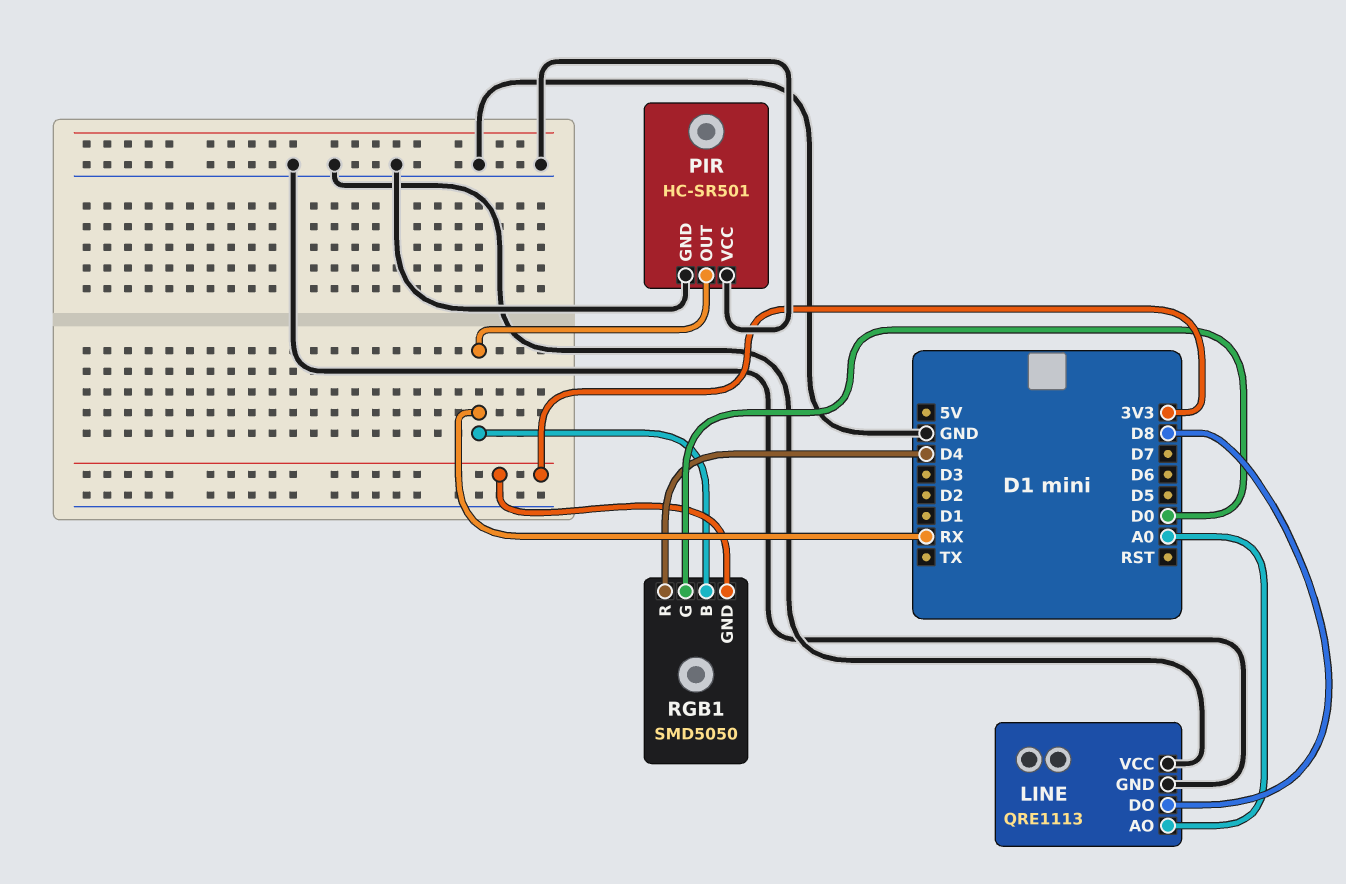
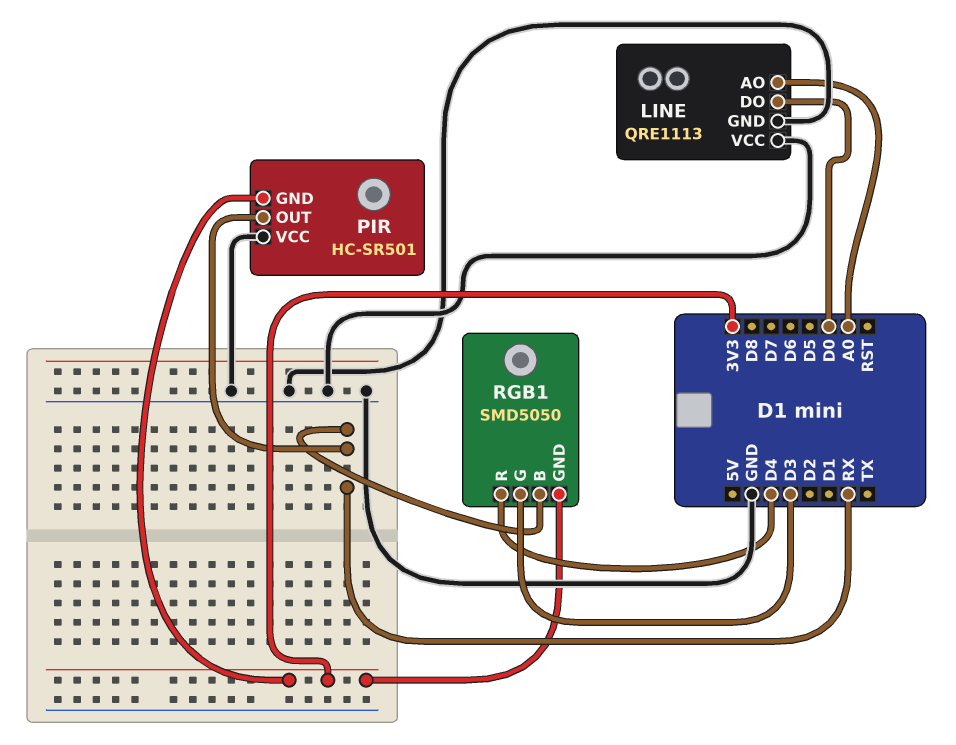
LINE pin DO: D8 -> D0
PIR pin GND: GND -> 3V3
RGB1 pin G: D0 -> D3

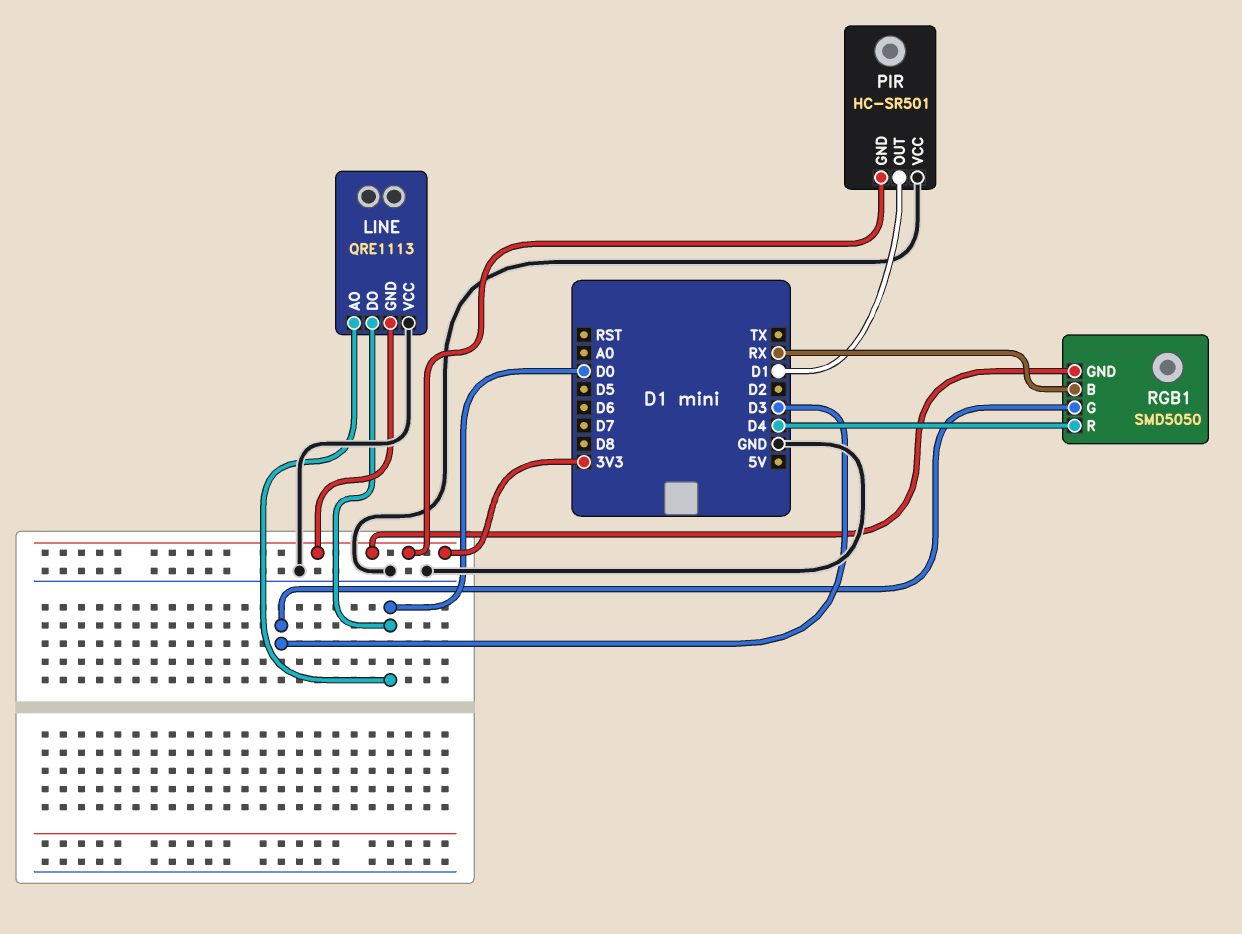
LINE pin AO: A0 -> D0
LINE pin GND: GND -> 3V3
PIR pin OUT: RX -> D1

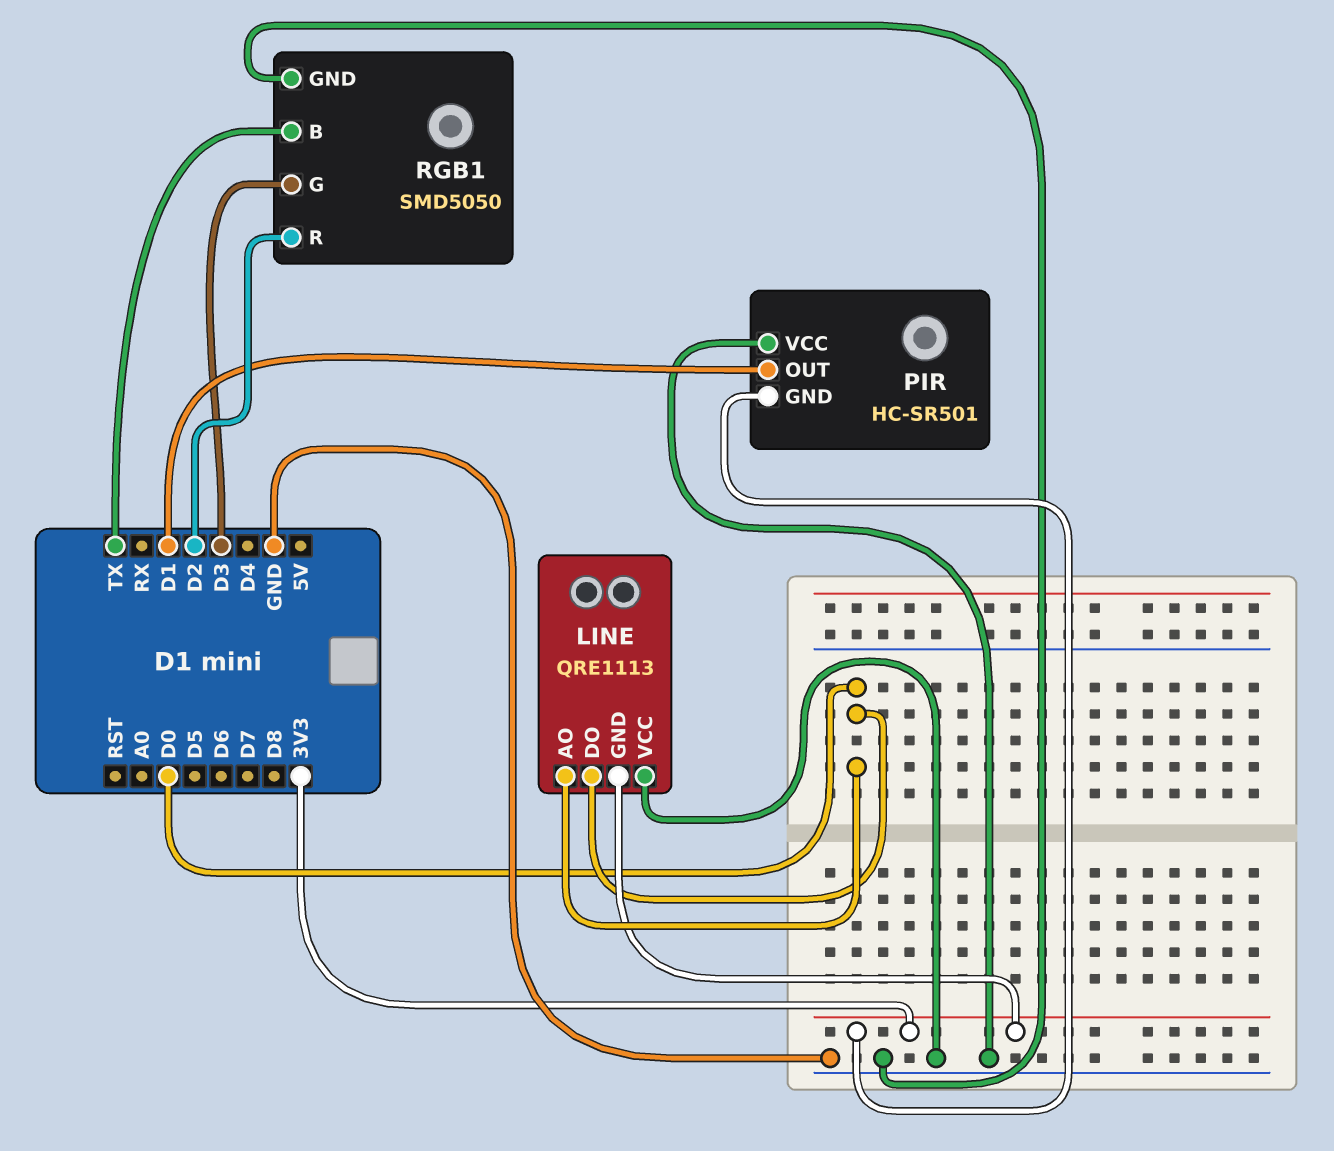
RGB1 pin B: RX -> TX
RGB1 pin GND: 3V3 -> GND
RGB1 pin R: D4 -> D2

